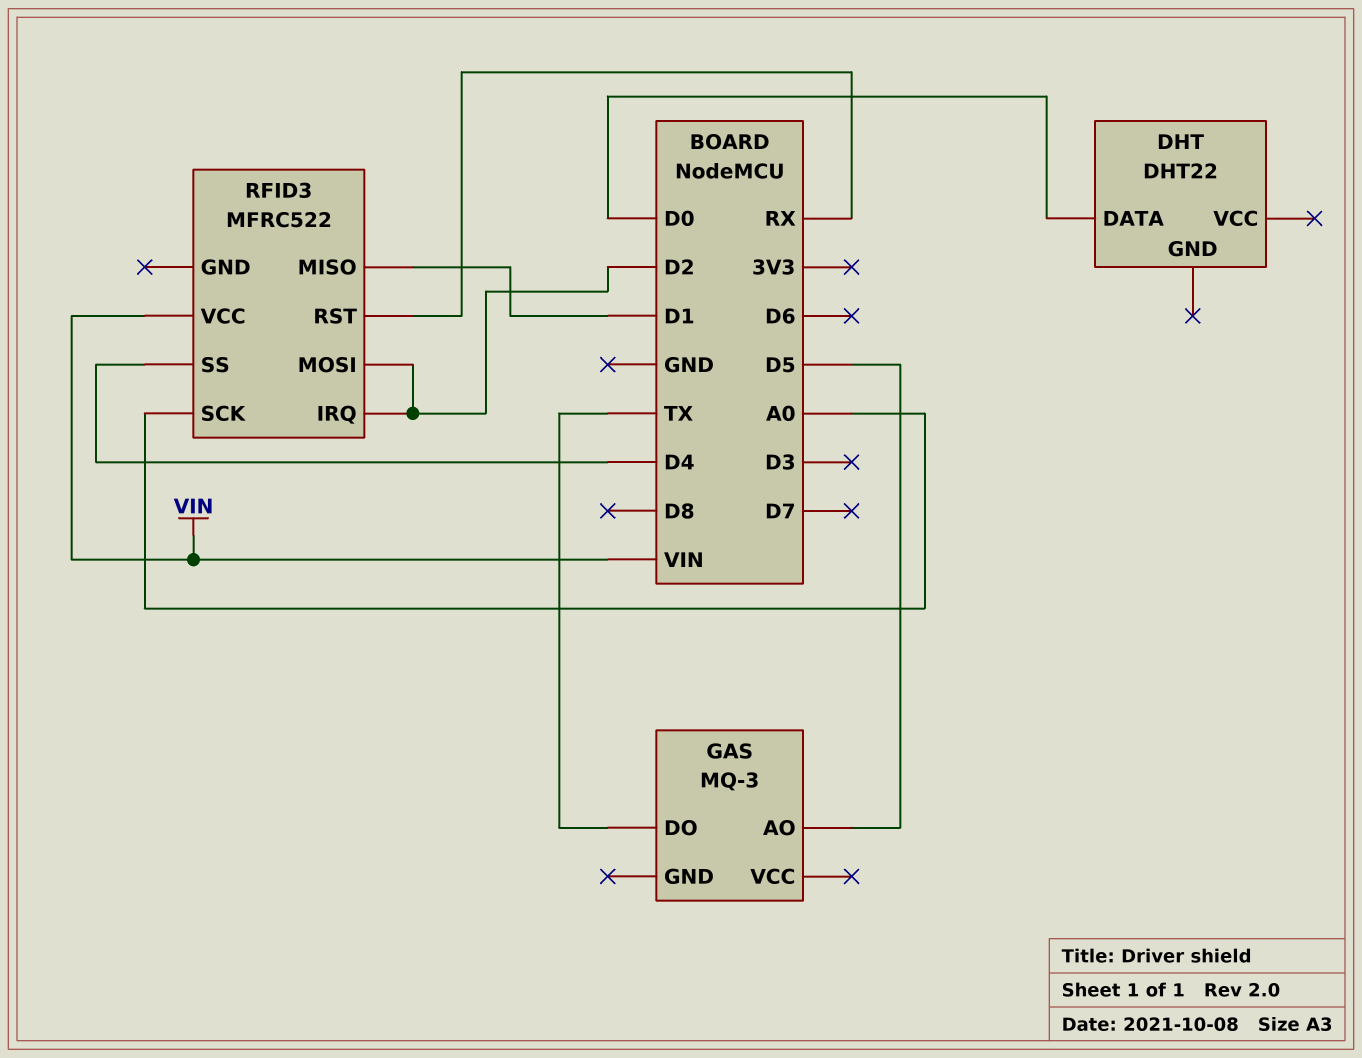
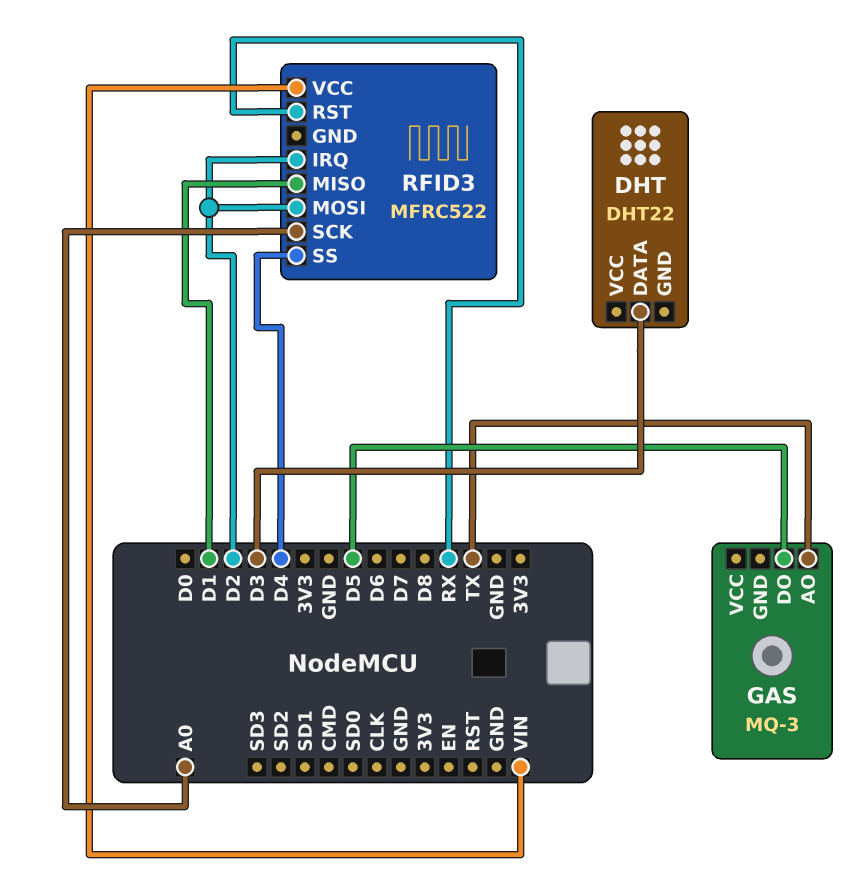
DHT pin DATA: D0 -> D3
GAS pin AO: D5 -> TX
GAS pin DO: TX -> D5

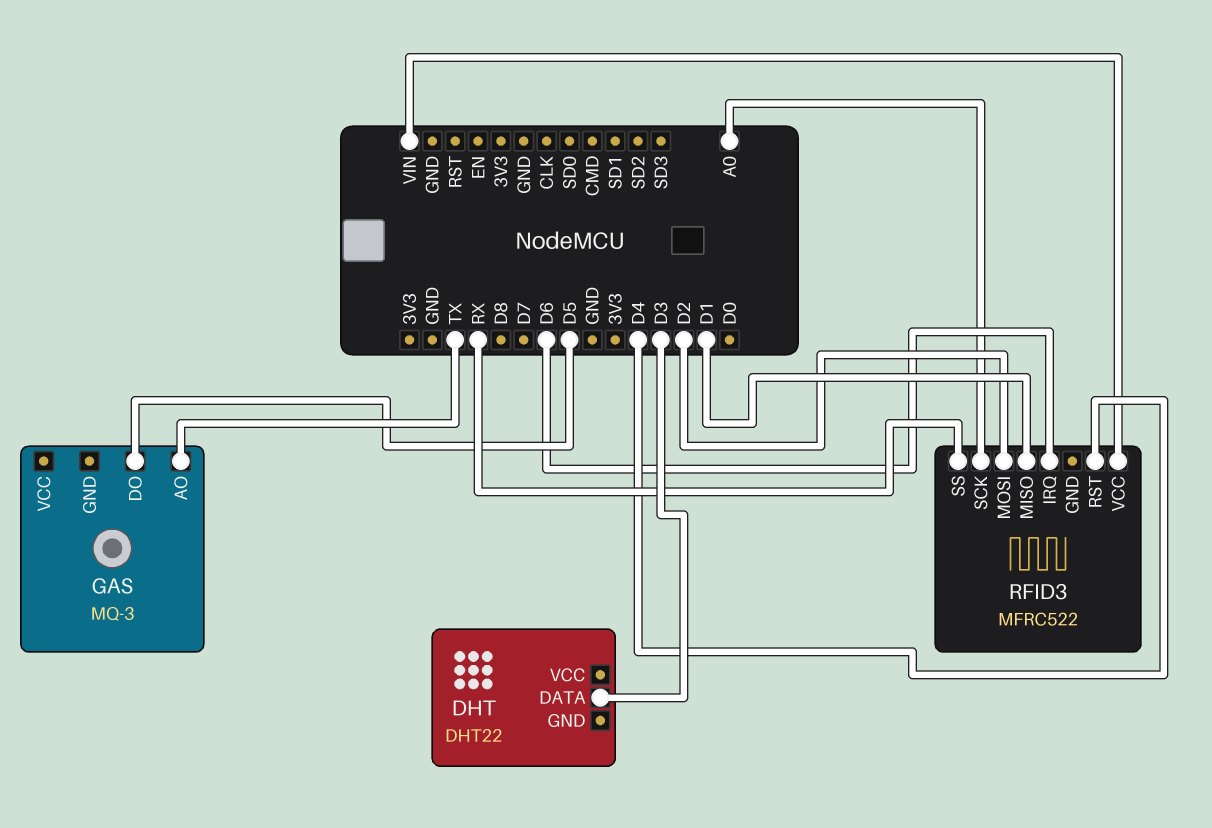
RFID3 pin IRQ: D2 -> D6
RFID3 pin RST: RX -> D4
RFID3 pin SS: D4 -> RX

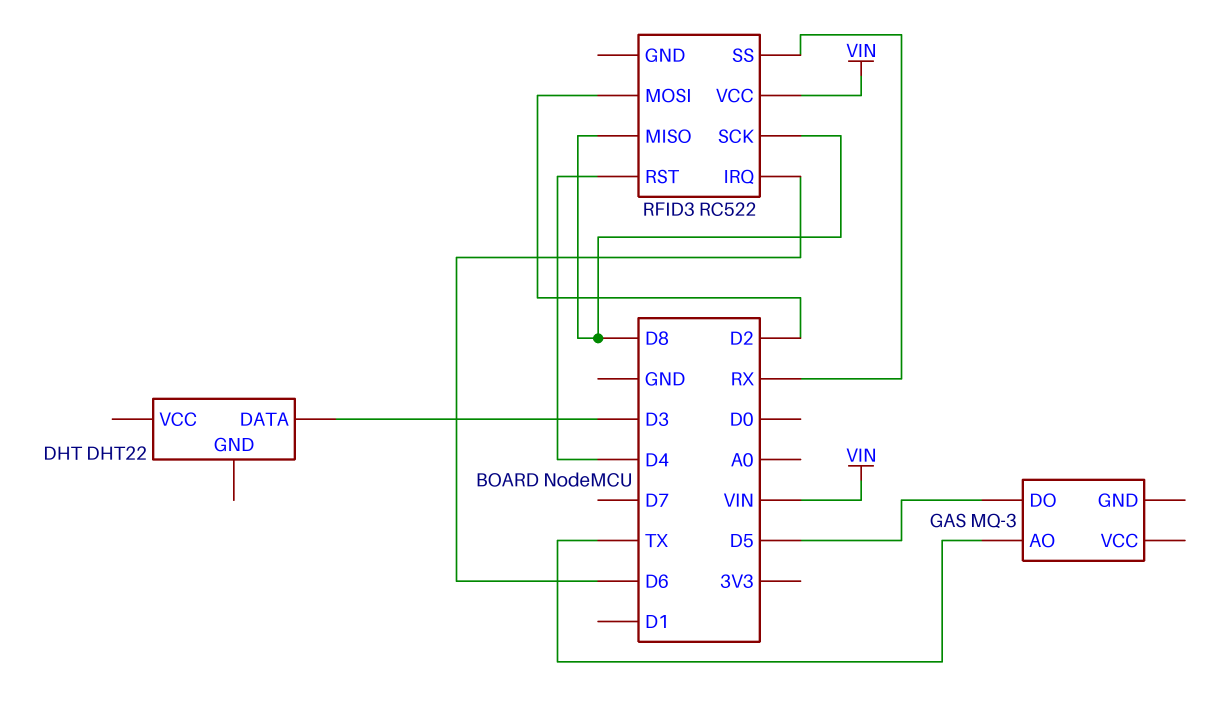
RFID3: MFRC522 -> RC522
RFID3 pin MISO: D1 -> D8
RFID3 pin SCK: A0 -> D8

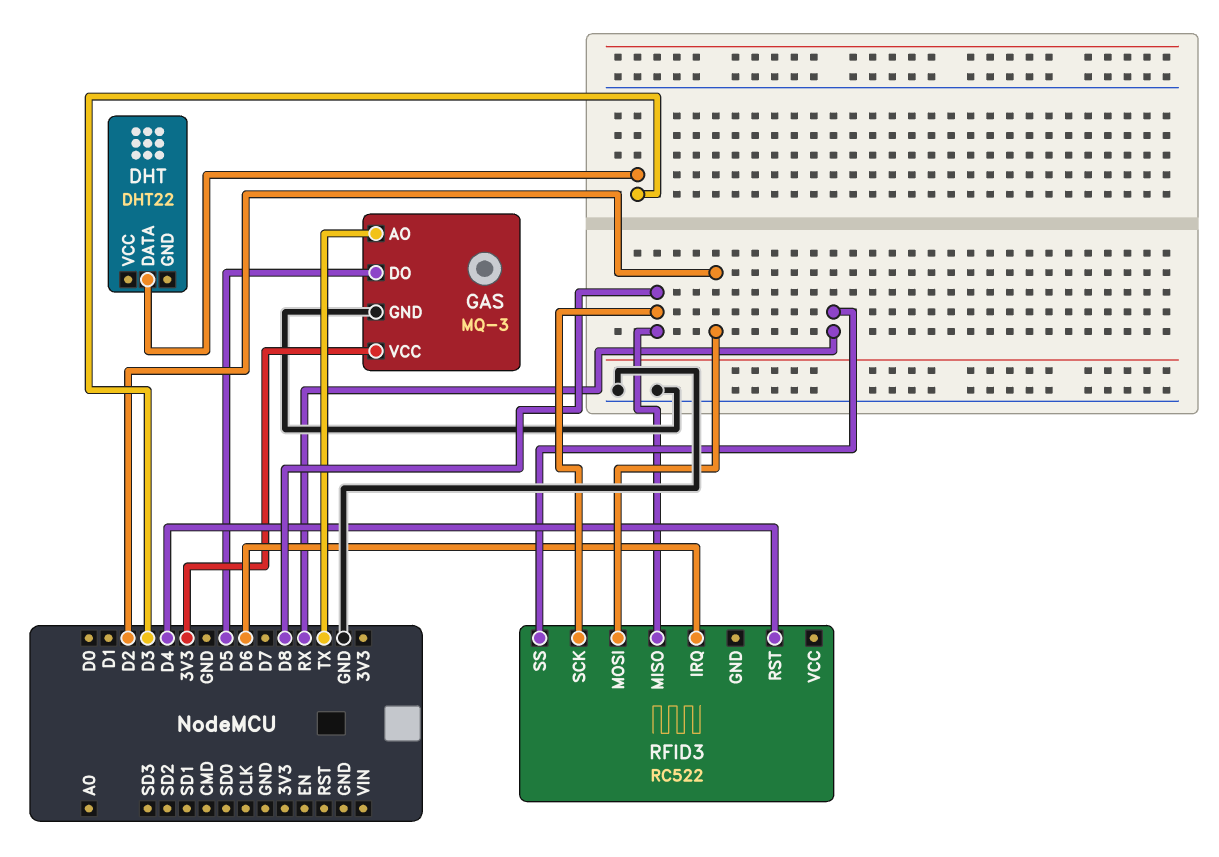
GAS pin GND: none -> GND
GAS pin VCC: none -> 3V3
RFID3 pin VCC: VIN -> none

